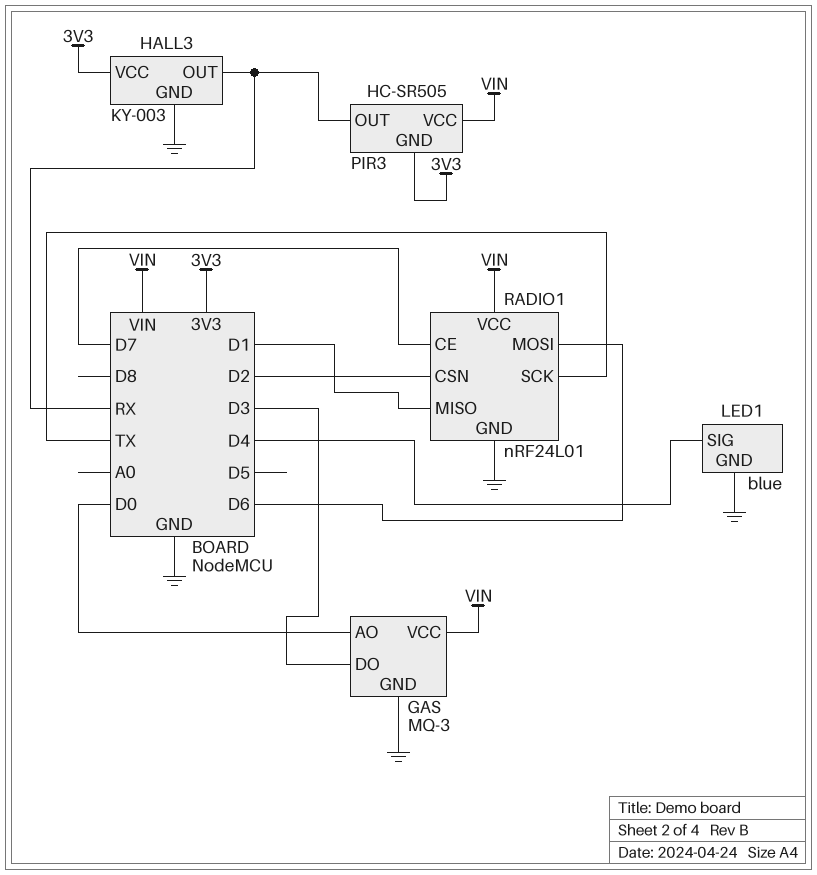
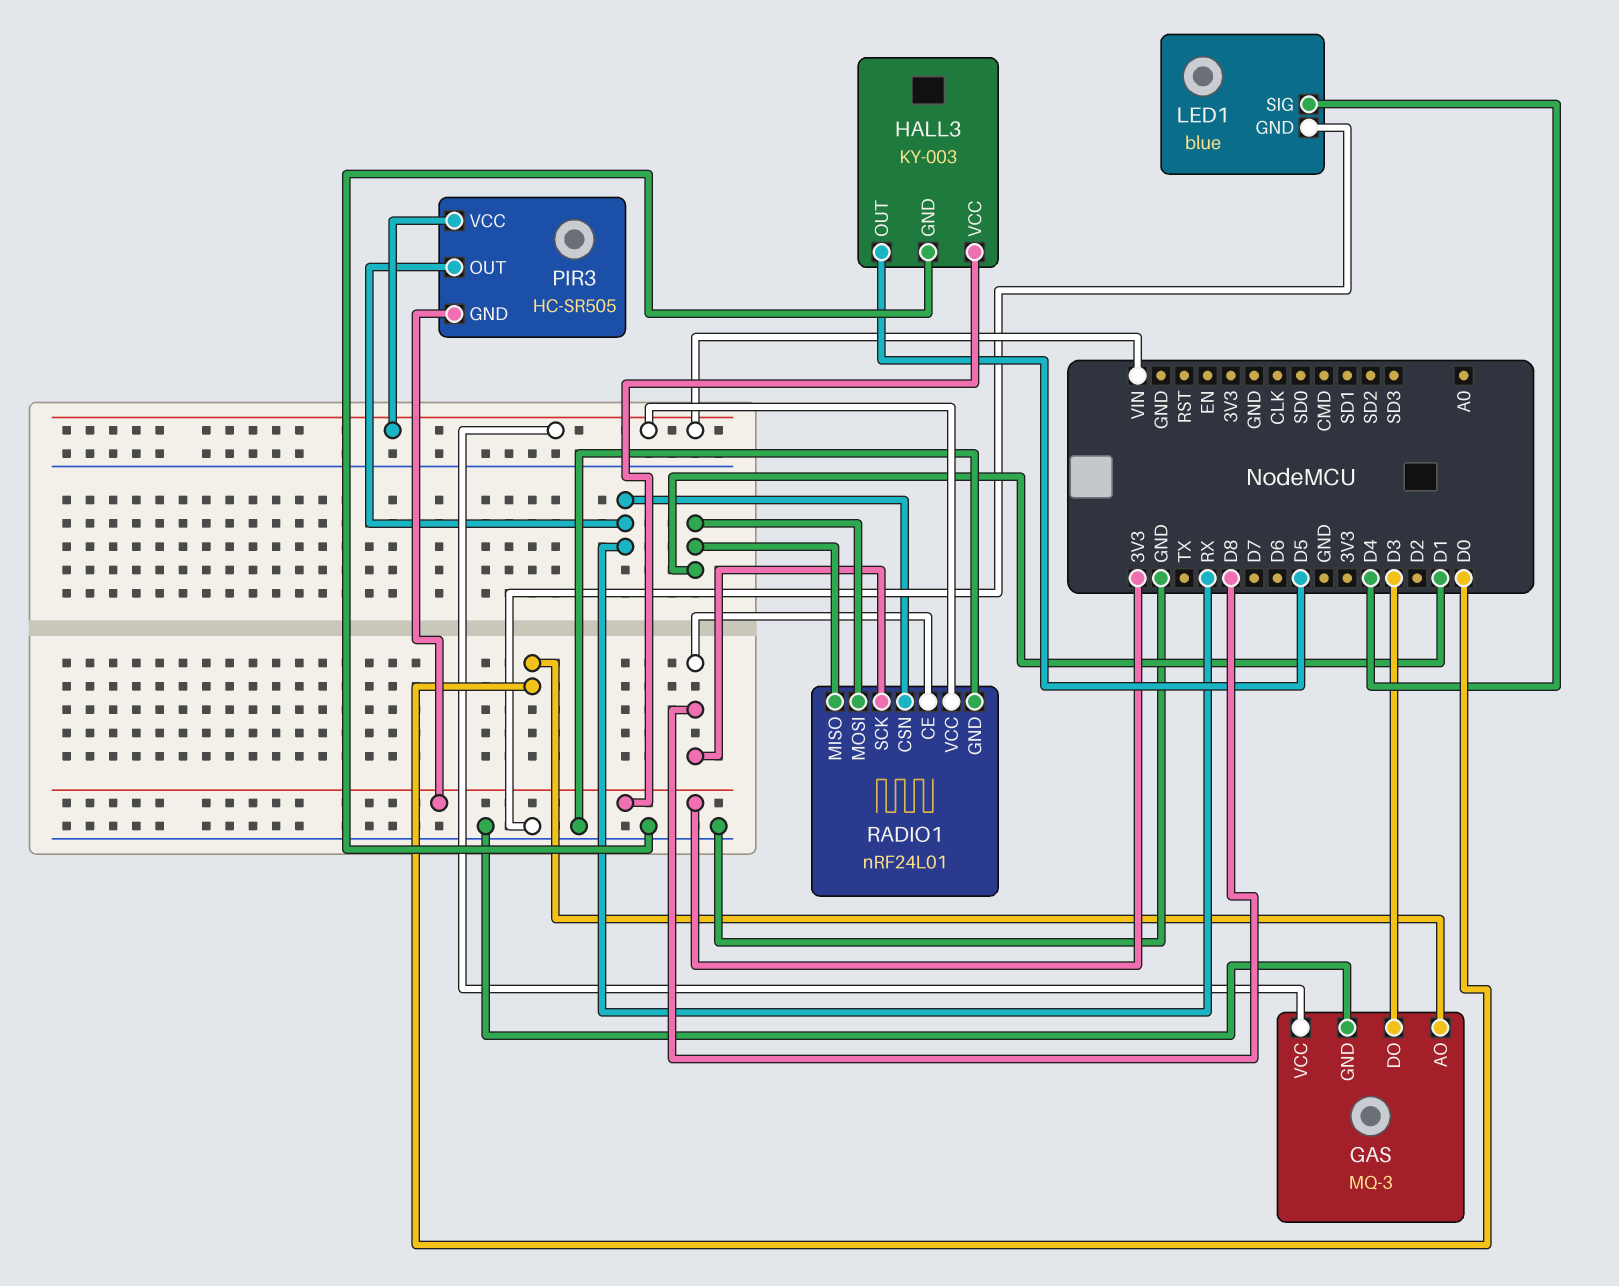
HALL3 pin OUT: RX -> D5
RADIO1 pin CE: D7 -> D8
RADIO1 pin CSN: D2 -> RX
RADIO1 pin MOSI: D6 -> D1
RADIO1 pin SCK: TX -> D8

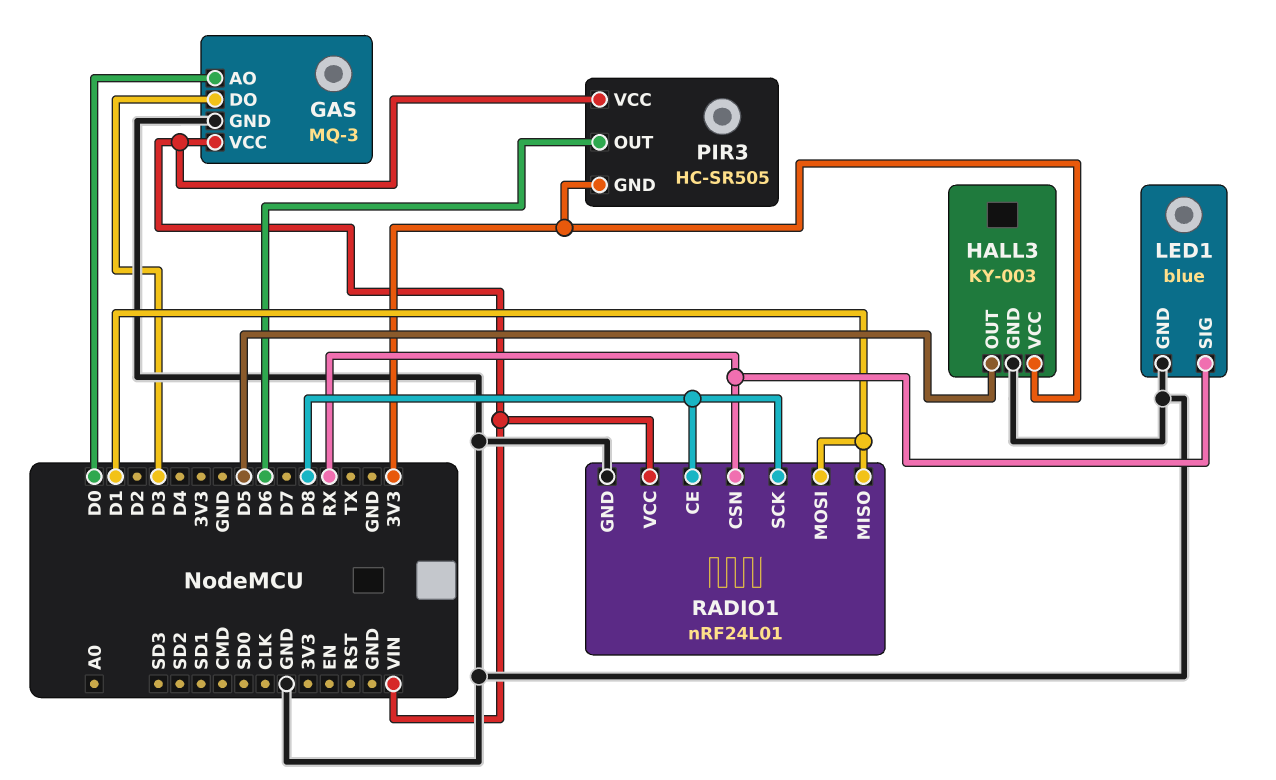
LED1 pin SIG: D4 -> RX
PIR3 pin OUT: RX -> D6

